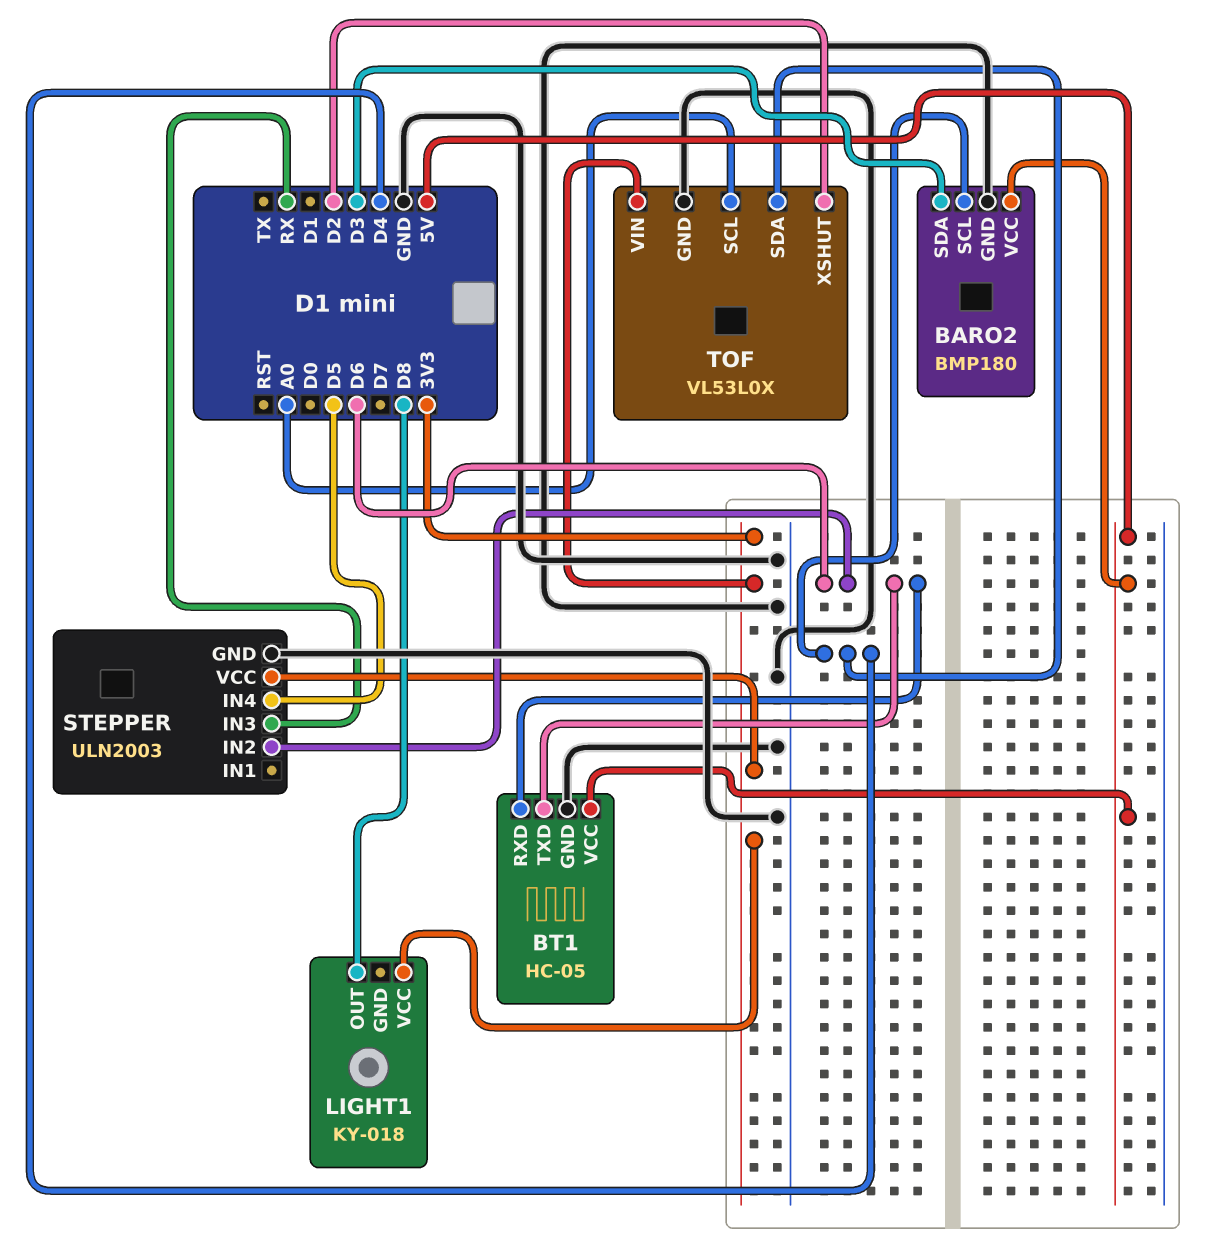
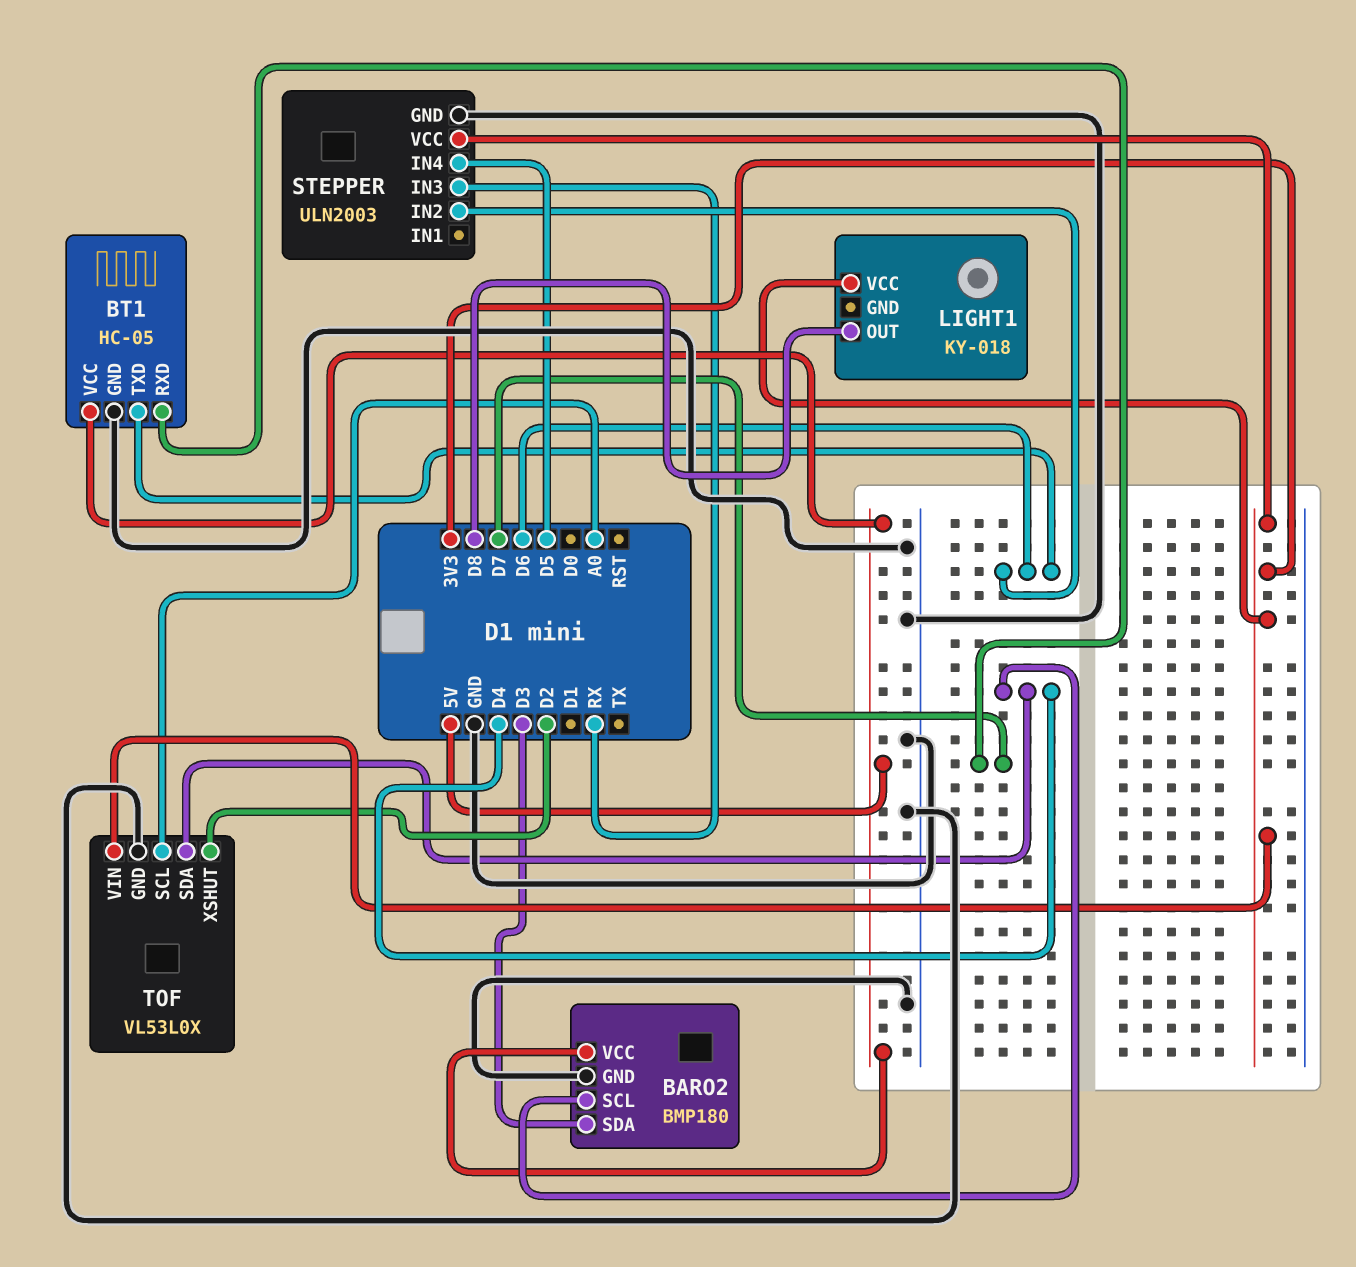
BT1 pin RXD: D6 -> D7

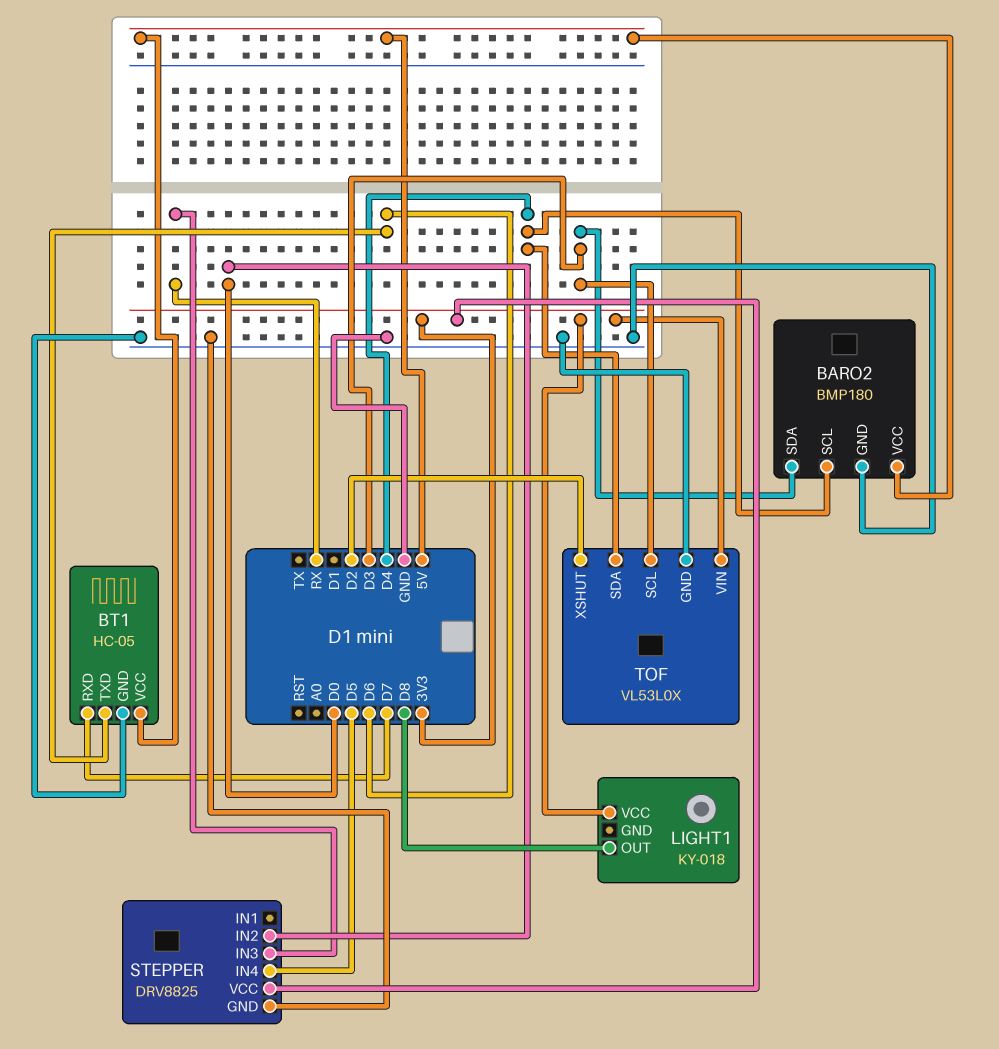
STEPPER: ULN2003 -> DRV8825
STEPPER pin IN2: D6 -> D0
TOF pin SCL: A0 -> D3

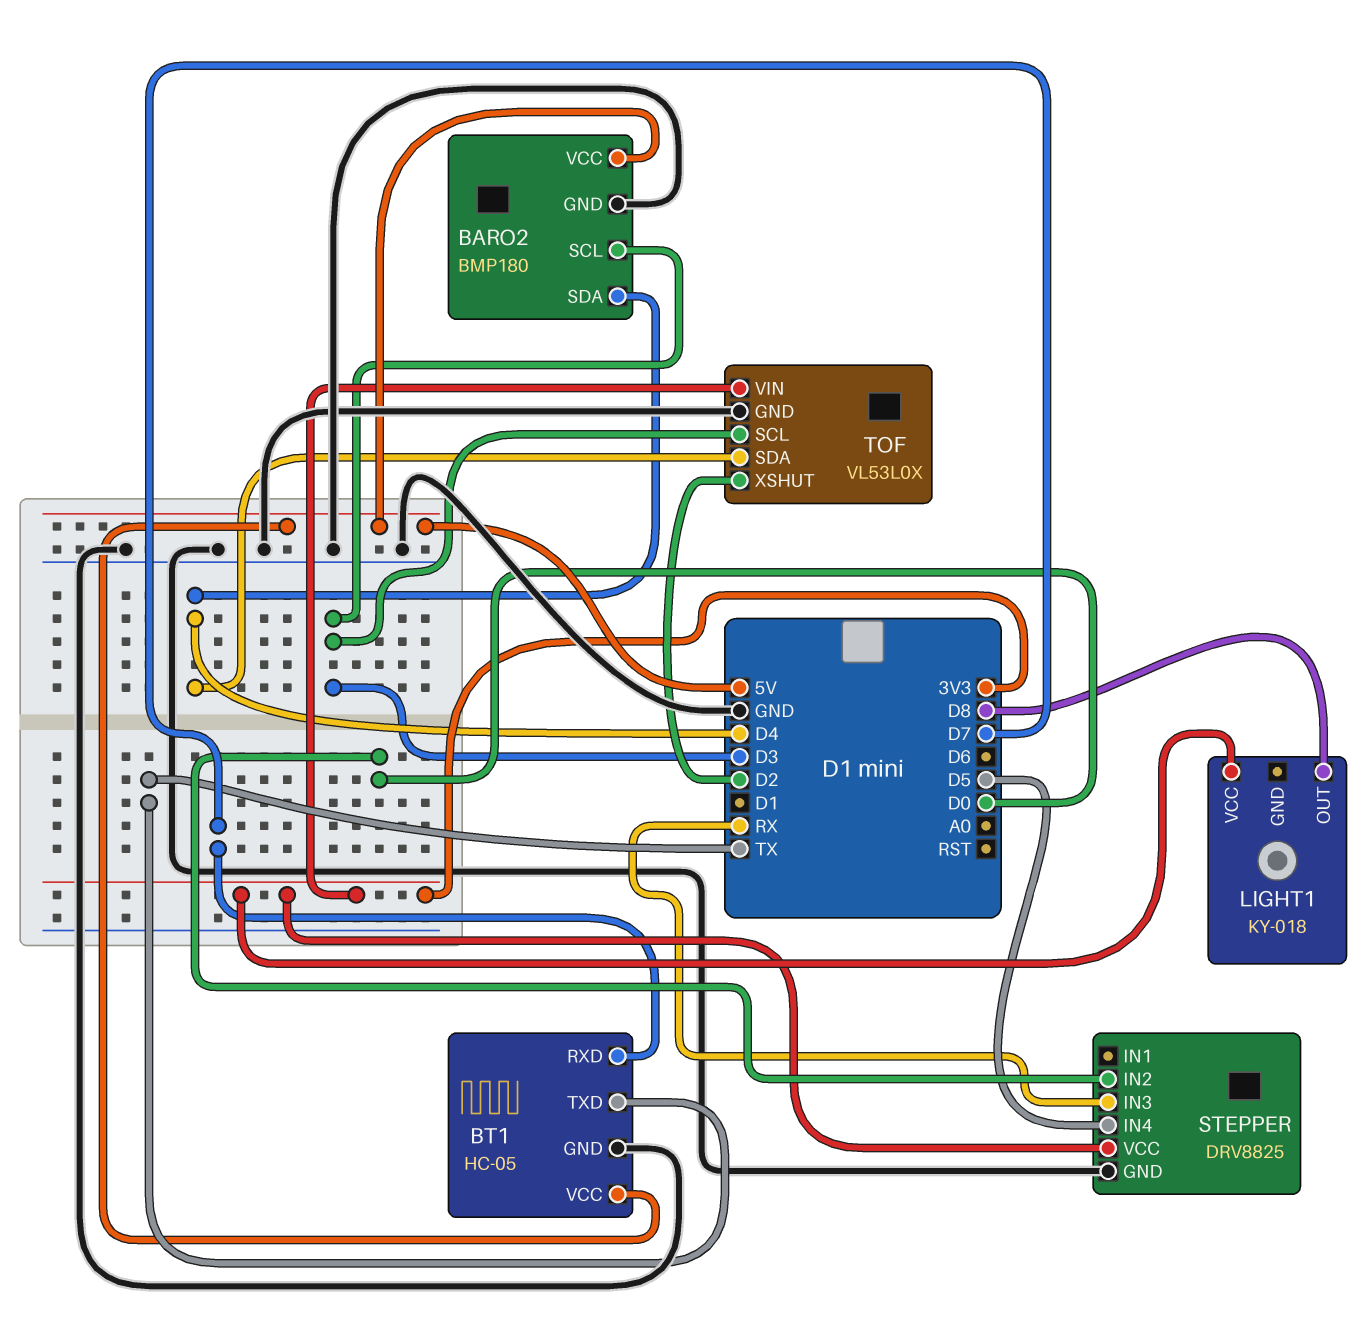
BARO2 pin SCL: D4 -> D3
BARO2 pin SDA: D3 -> D4
BT1 pin TXD: D6 -> TX

